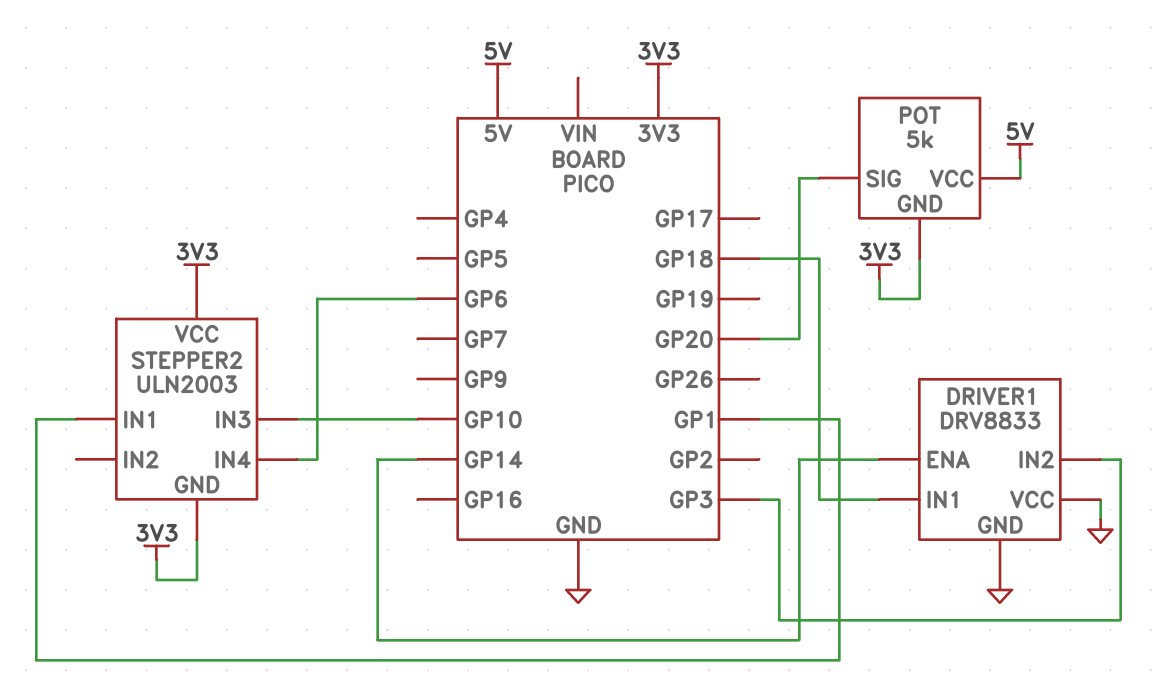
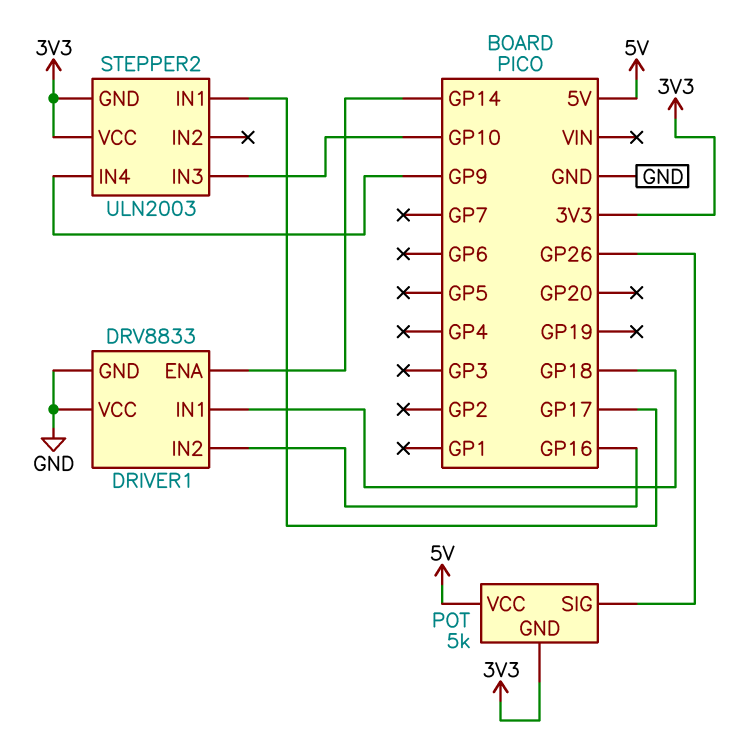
DRIVER1 pin IN2: GP3 -> GP16
POT pin SIG: GP20 -> GP26
STEPPER2 pin IN1: GP1 -> GP17
STEPPER2 pin IN4: GP6 -> GP9

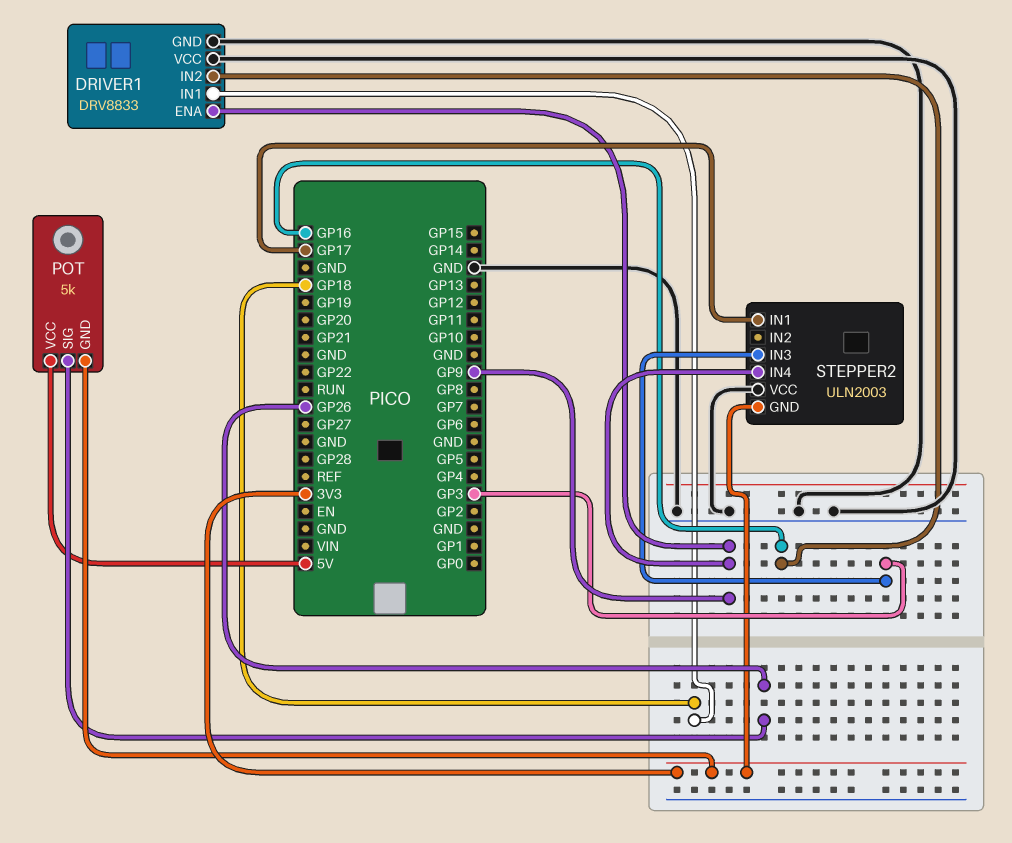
DRIVER1 pin ENA: GP14 -> GP9
STEPPER2 pin IN3: GP10 -> GP3
STEPPER2 pin VCC: 3V3 -> GND

